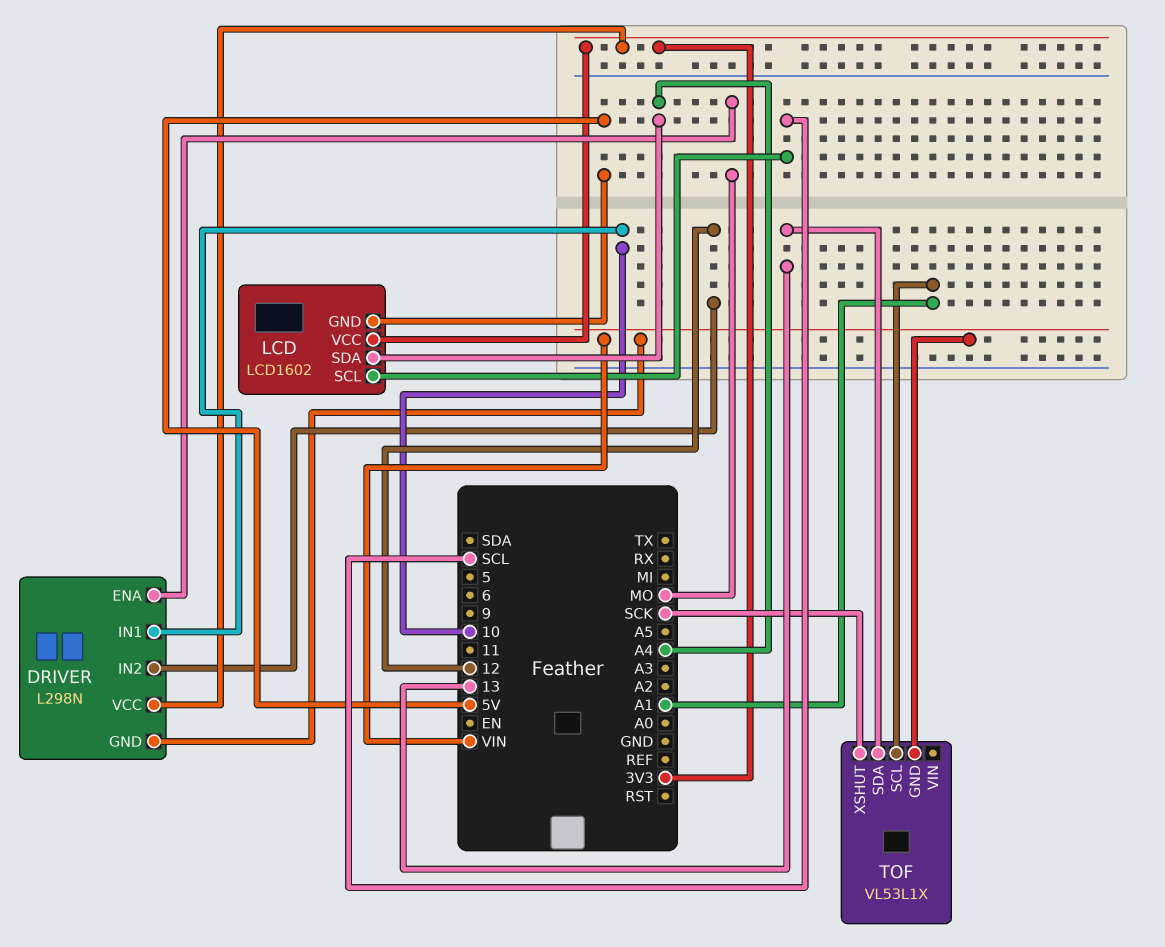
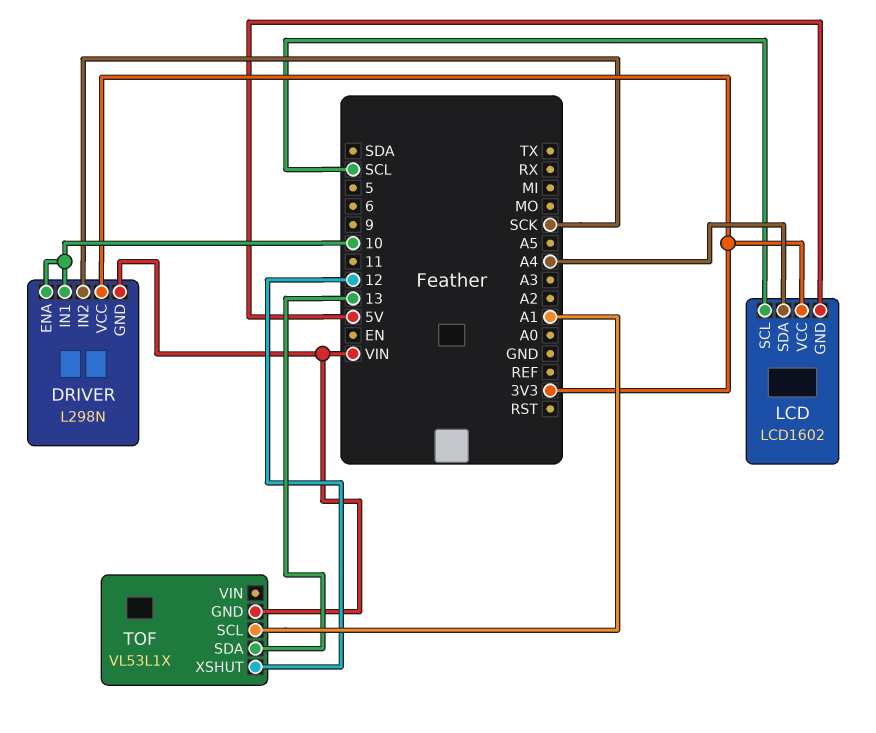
DRIVER pin ENA: MO -> 10
DRIVER pin IN2: 12 -> SCK
TOF pin XSHUT: SCK -> 12

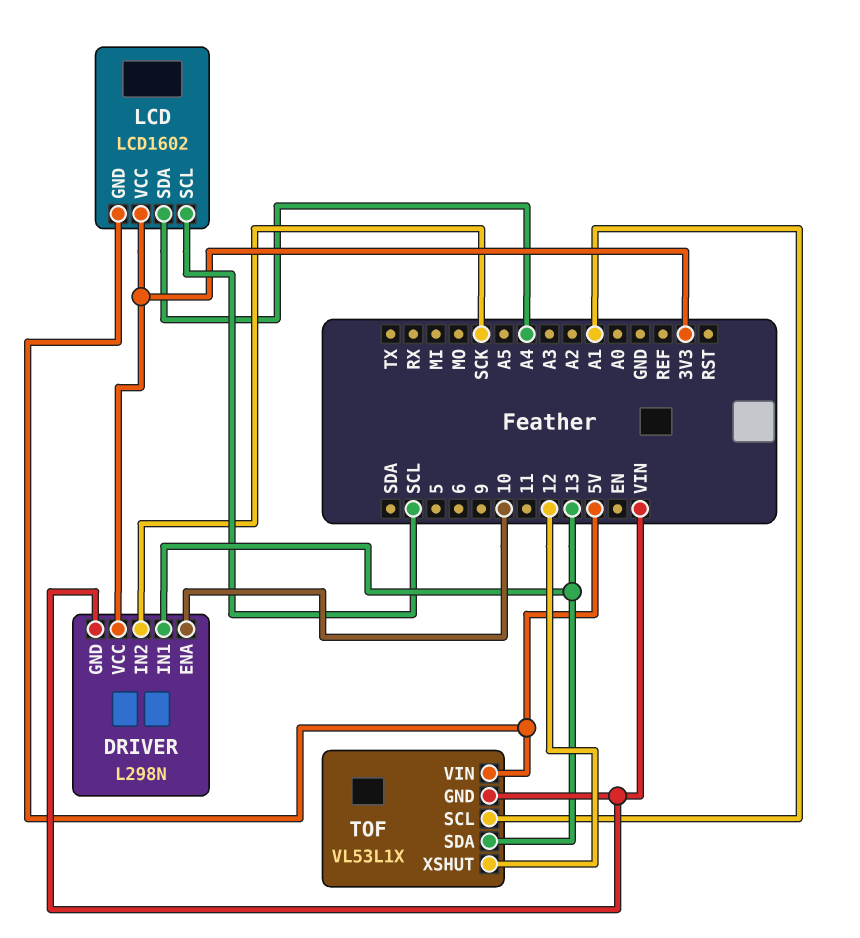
DRIVER pin IN1: 10 -> 13
TOF pin VIN: none -> 5V

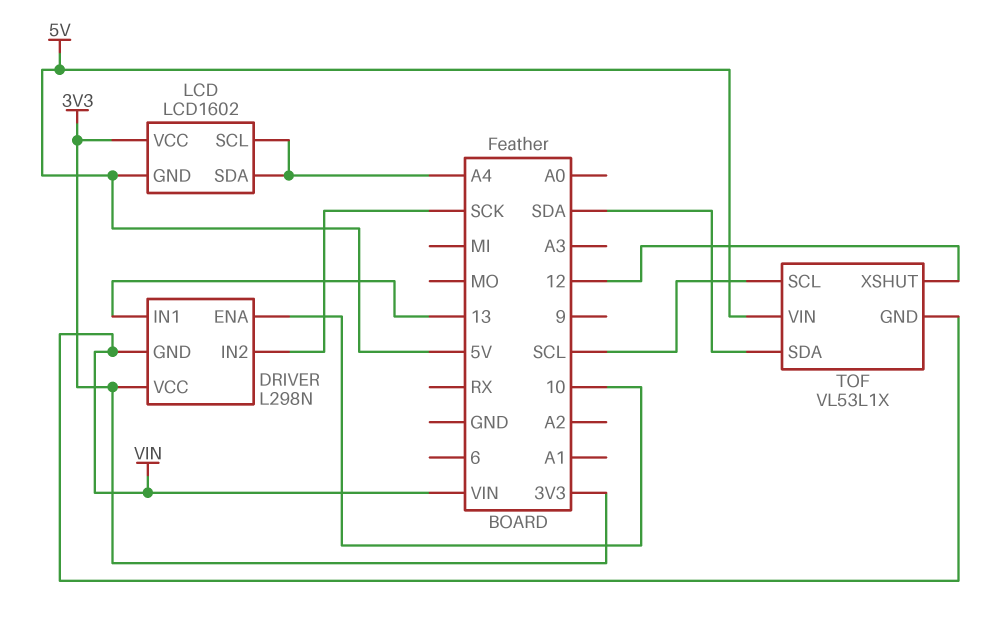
LCD pin SCL: SCL -> A4
TOF pin SCL: A1 -> SCL
TOF pin SDA: 13 -> SDA

